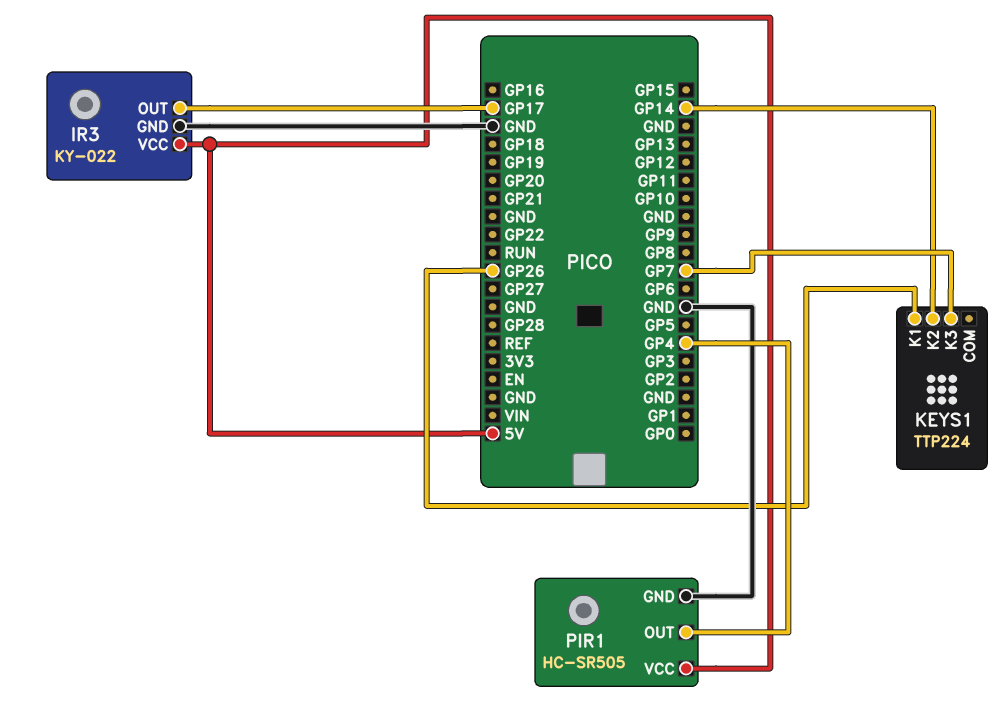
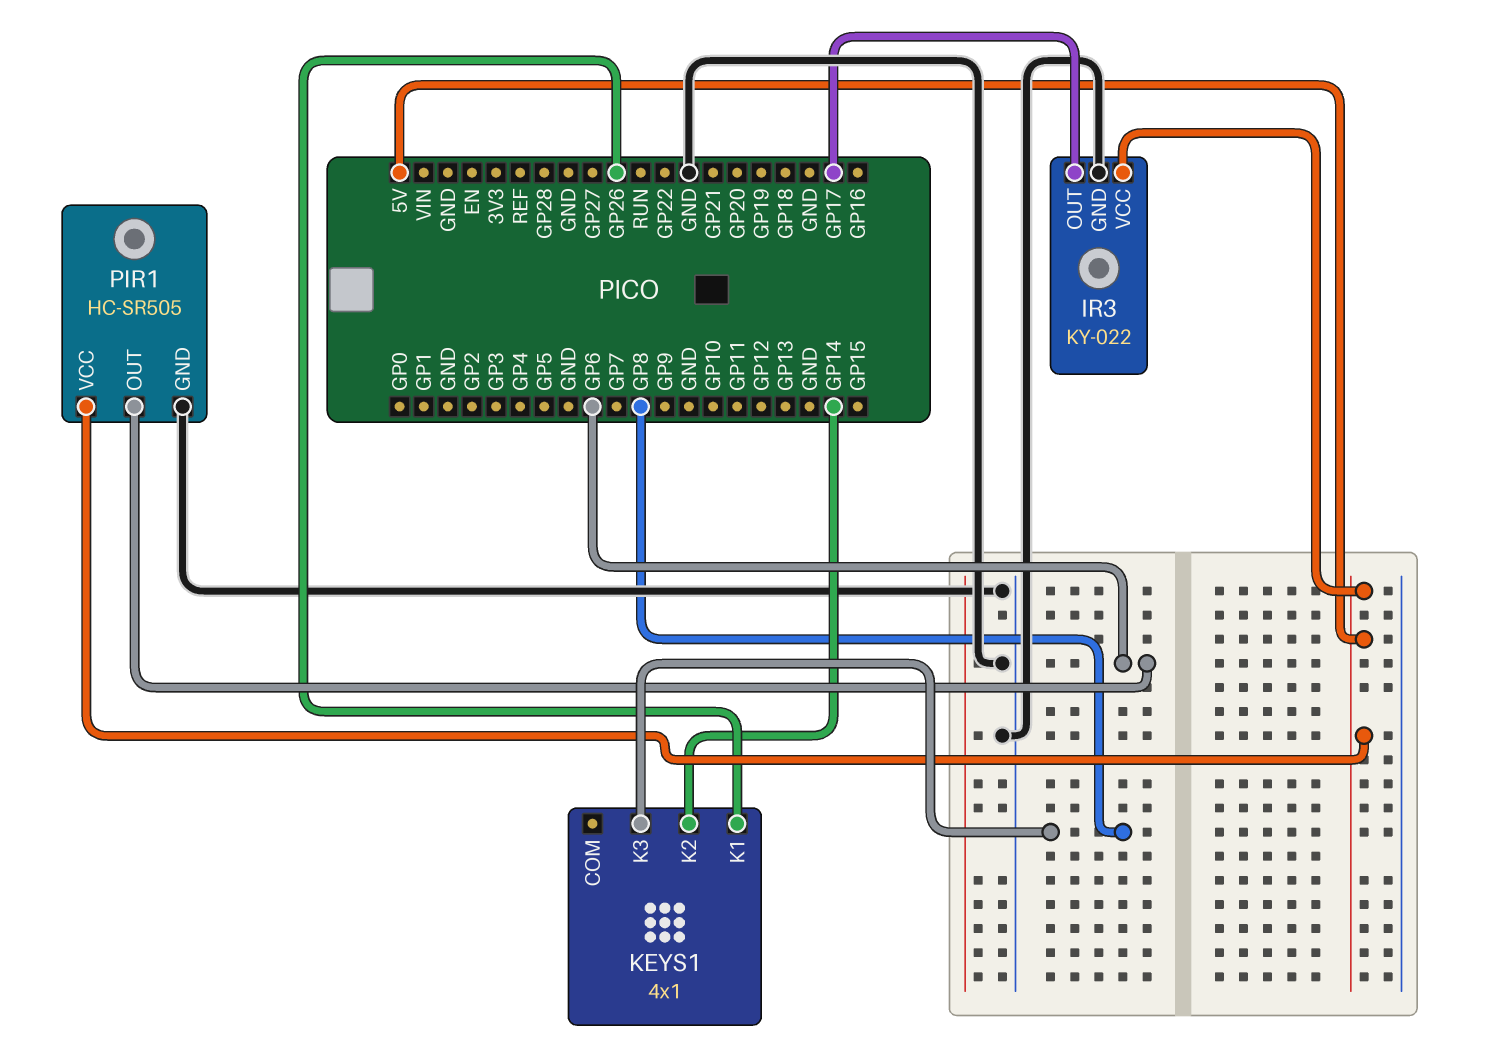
KEYS1: TTP224 -> 4x1
KEYS1 pin K3: GP7 -> GP8
PIR1 pin OUT: GP4 -> GP6

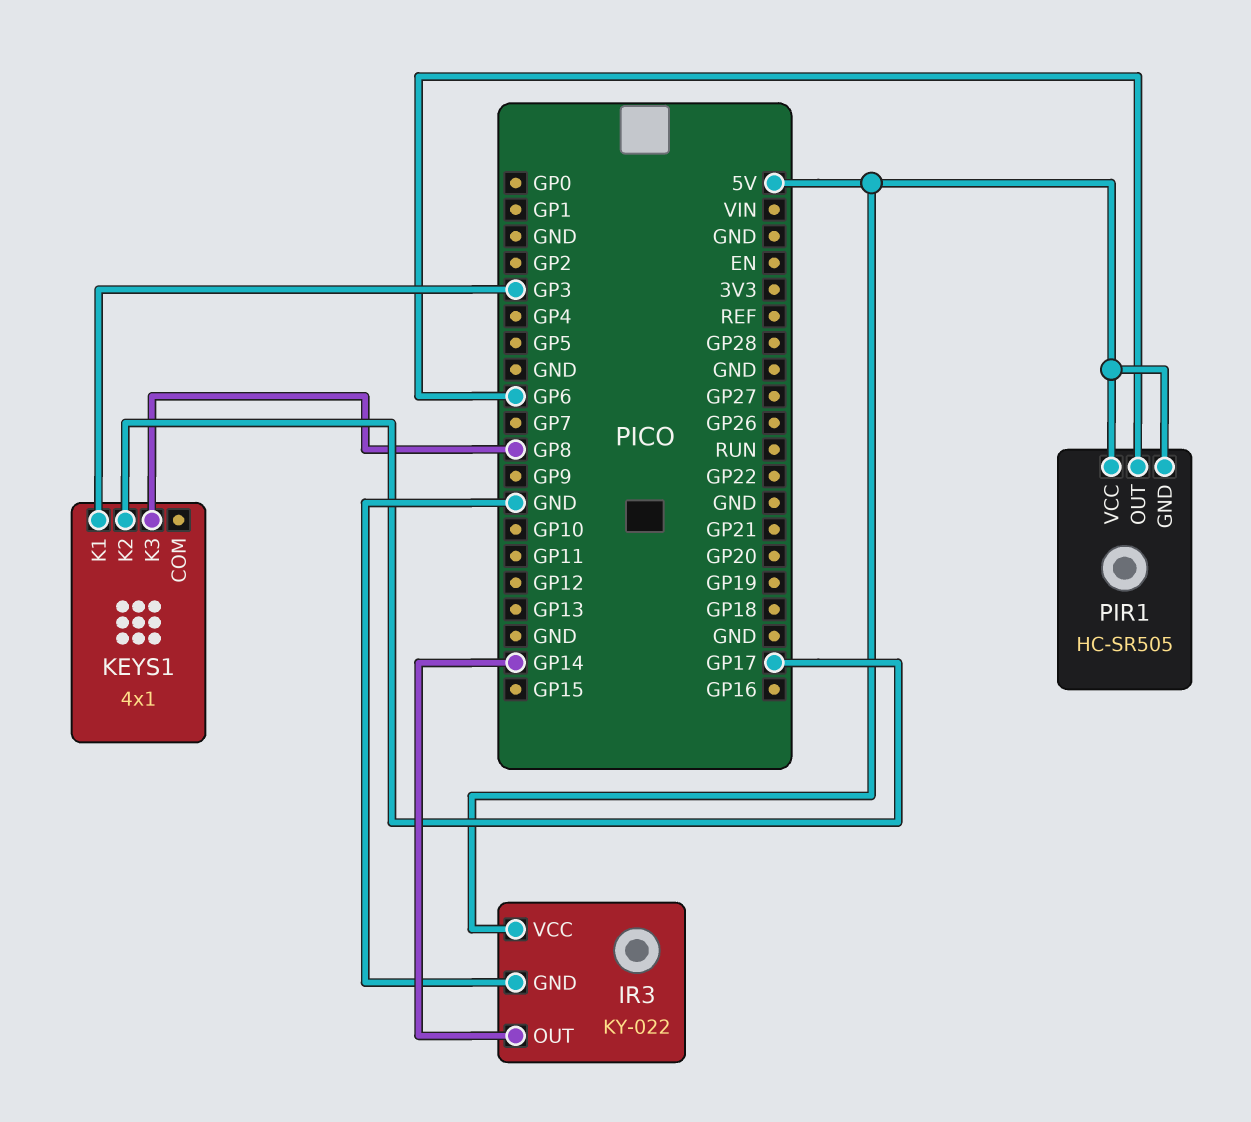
IR3 pin OUT: GP17 -> GP14
KEYS1 pin K1: GP26 -> GP3
KEYS1 pin K2: GP14 -> GP17
PIR1 pin GND: GND -> 5V

